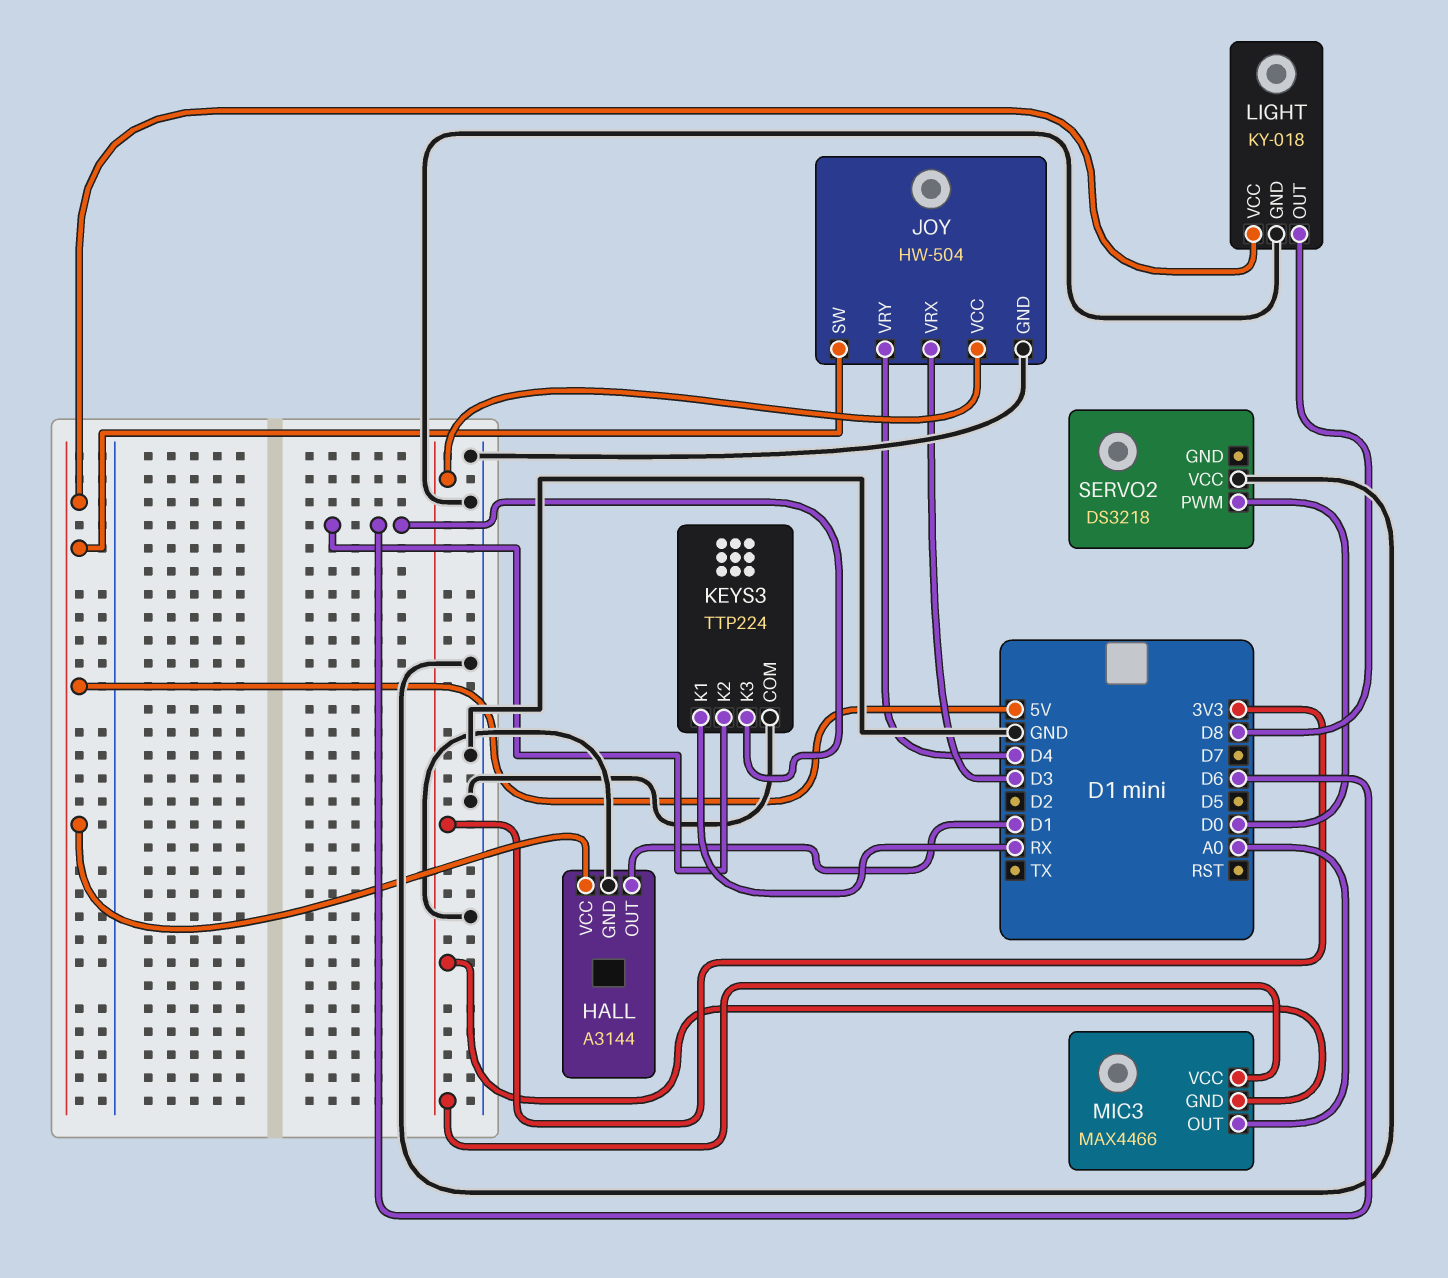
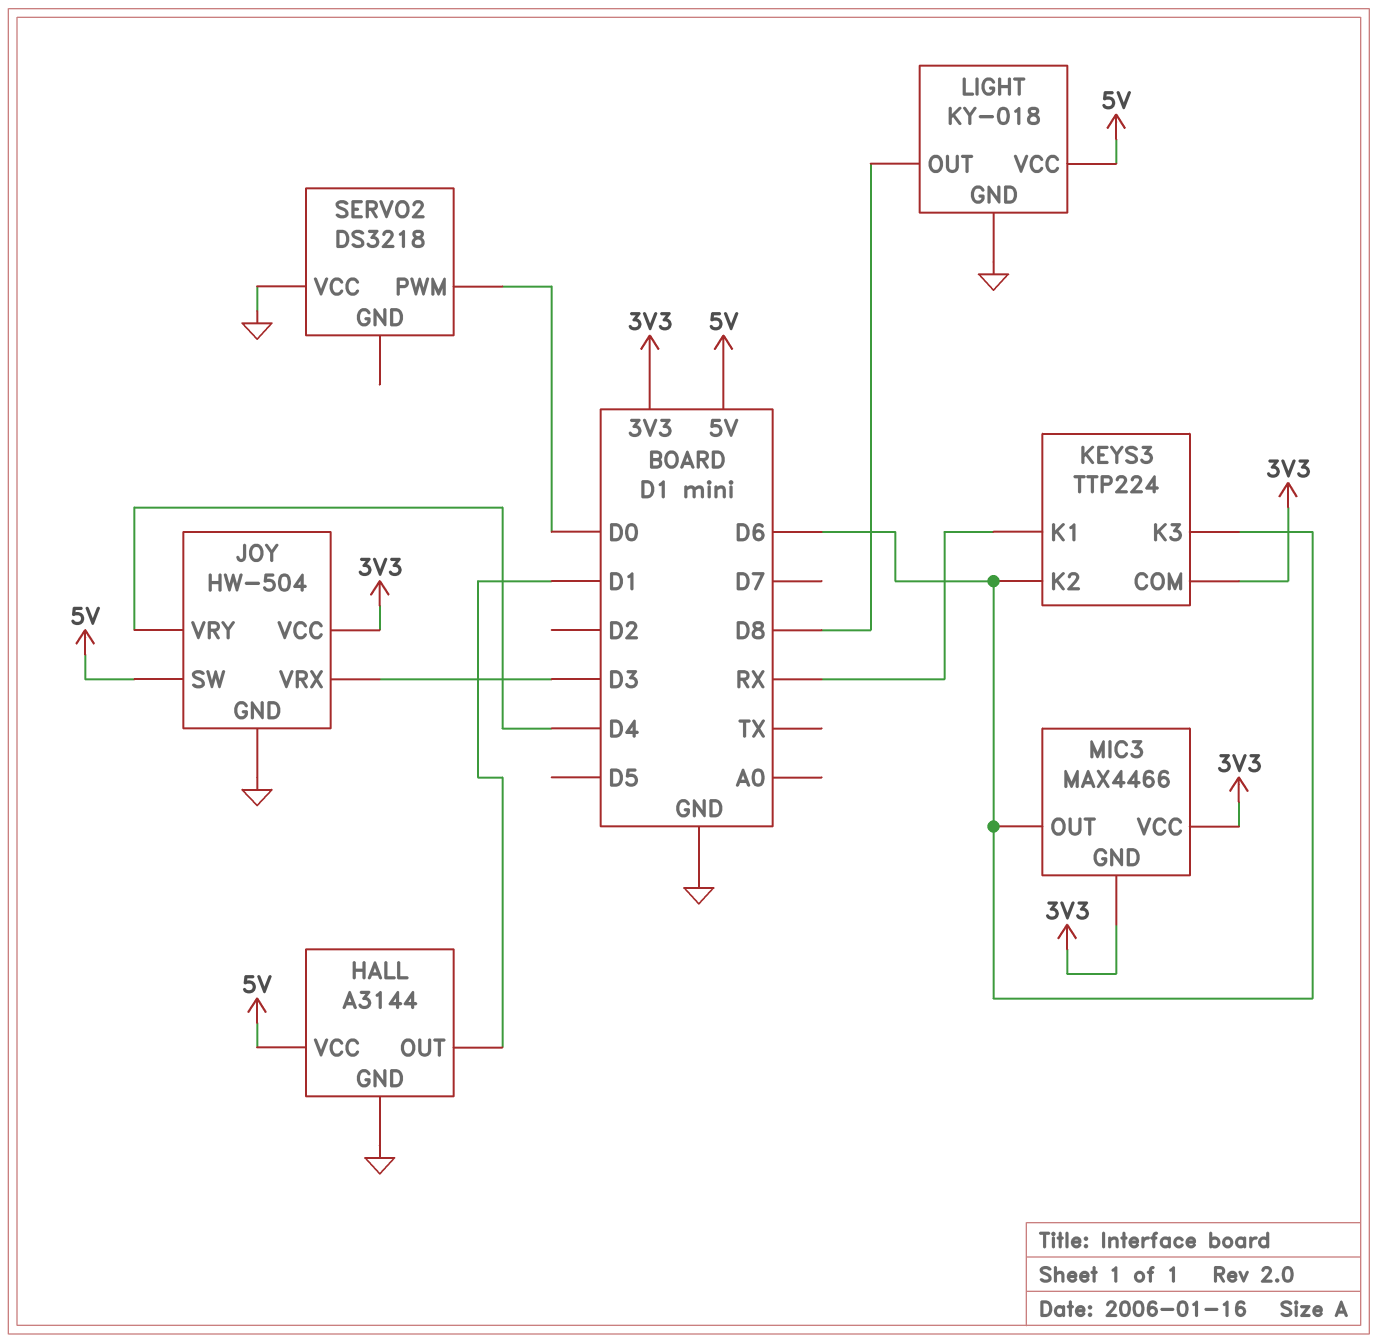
KEYS3 pin COM: GND -> 3V3
MIC3 pin OUT: A0 -> D6

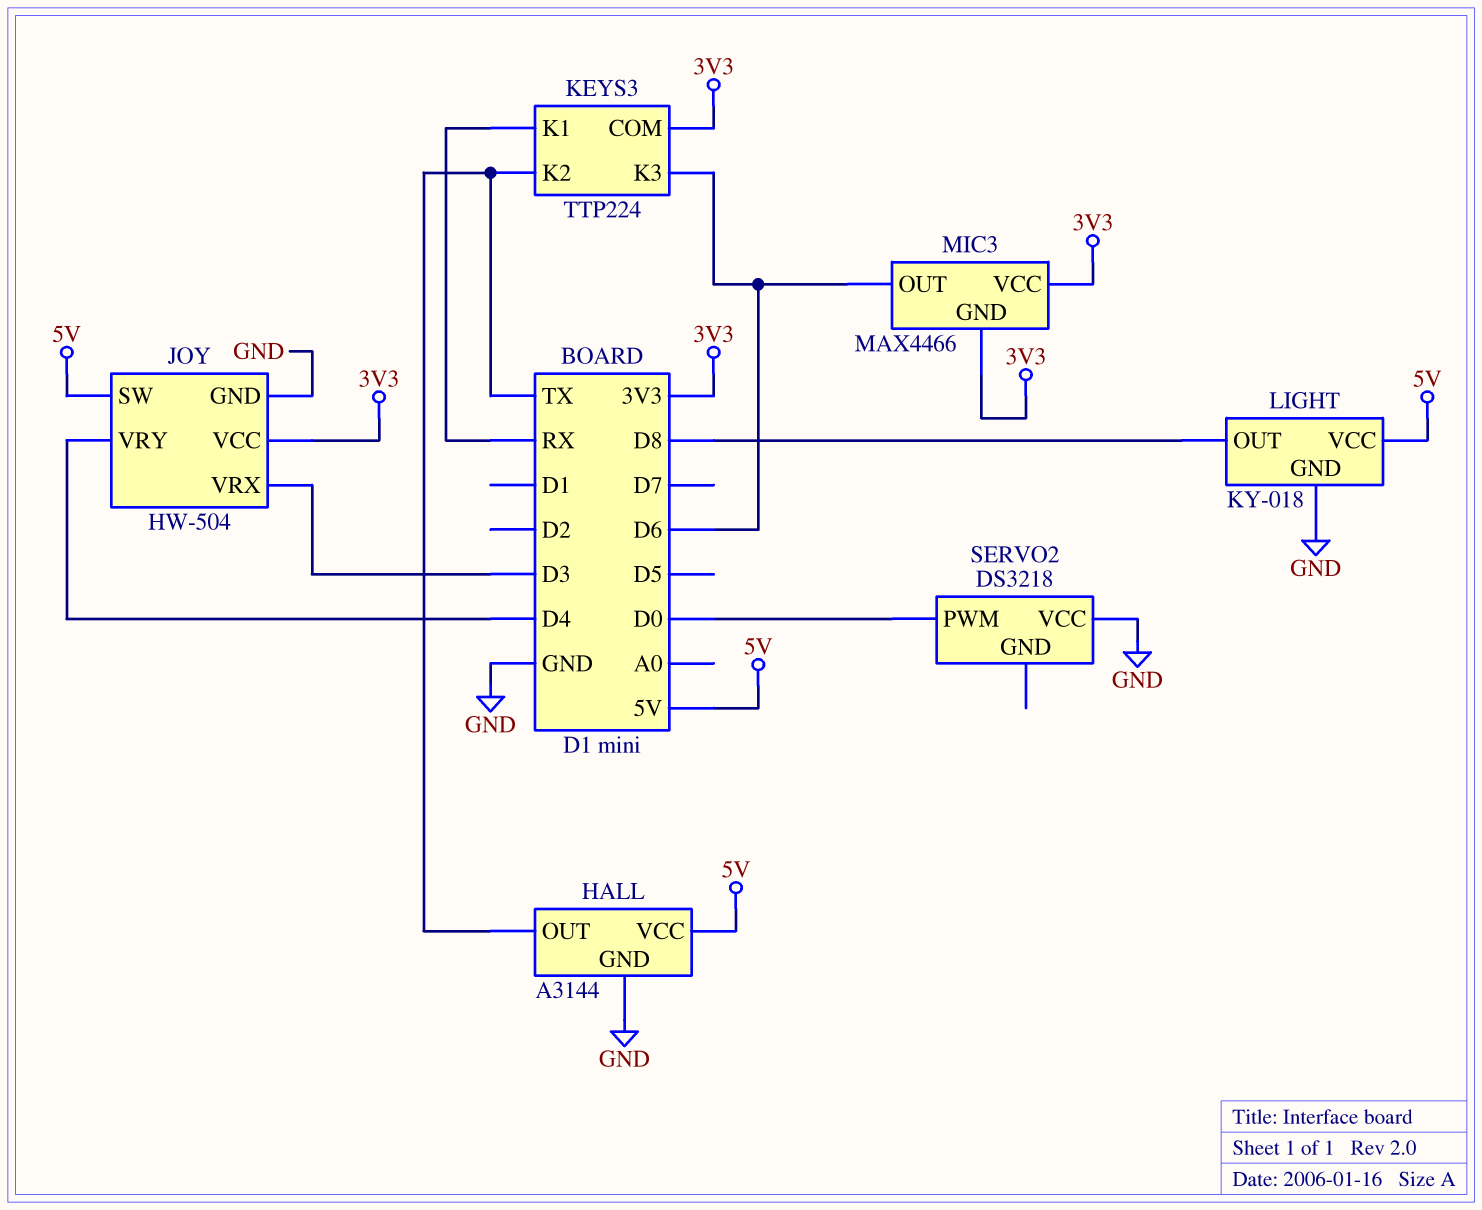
HALL pin OUT: D1 -> TX
KEYS3 pin K2: D6 -> TX

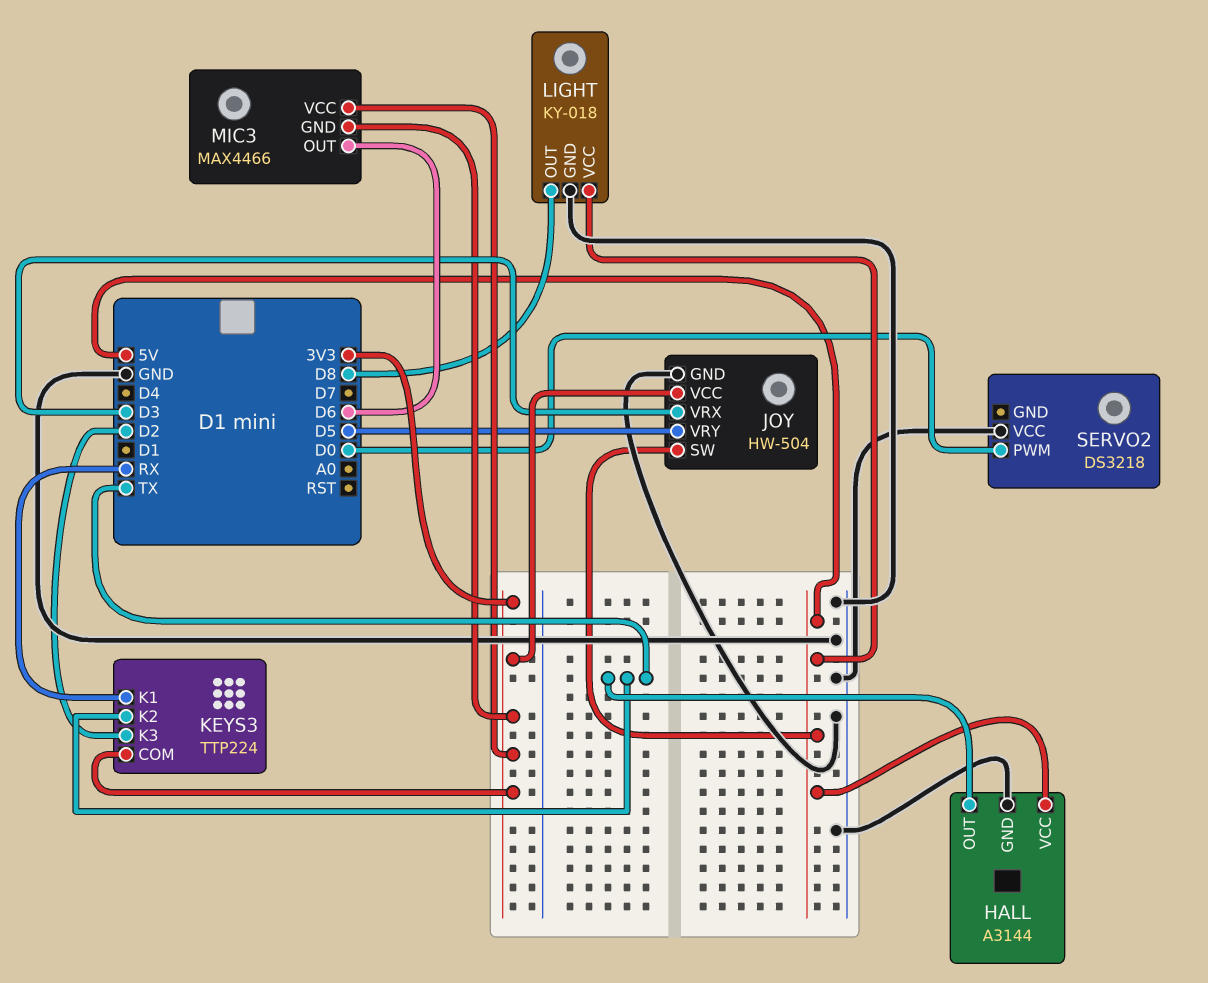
JOY pin VRY: D4 -> D5
KEYS3 pin K3: D6 -> D2

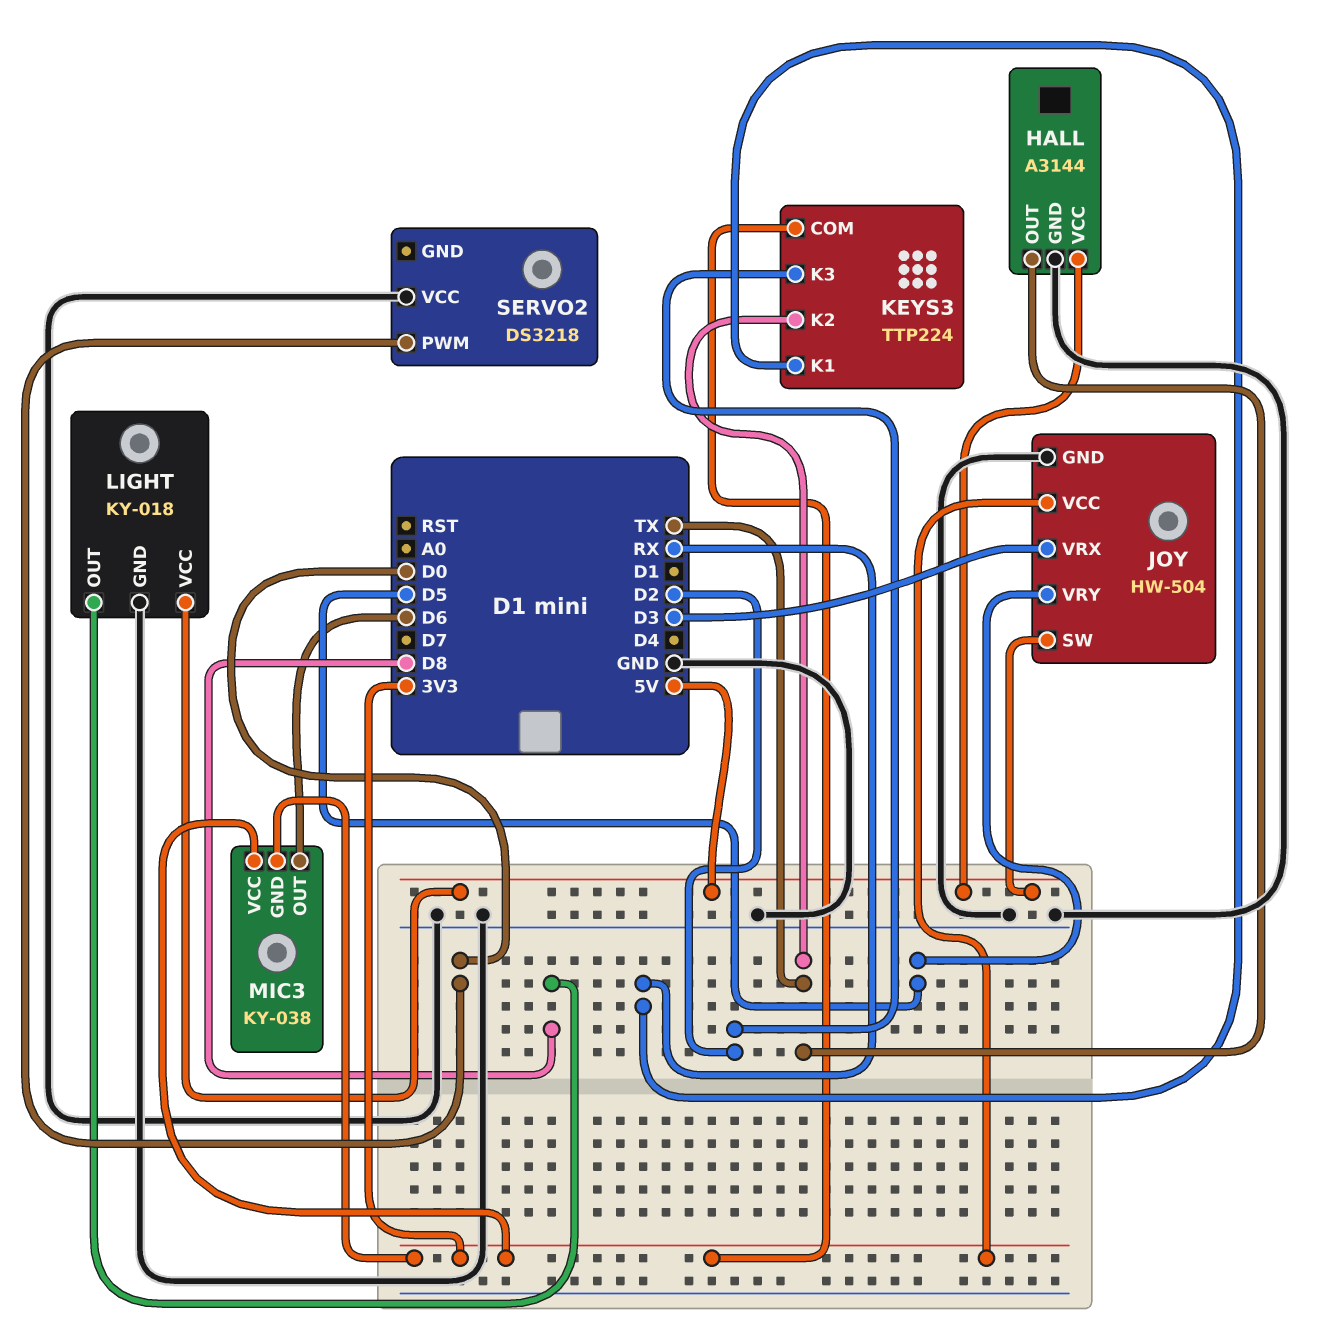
MIC3: MAX4466 -> KY-038

